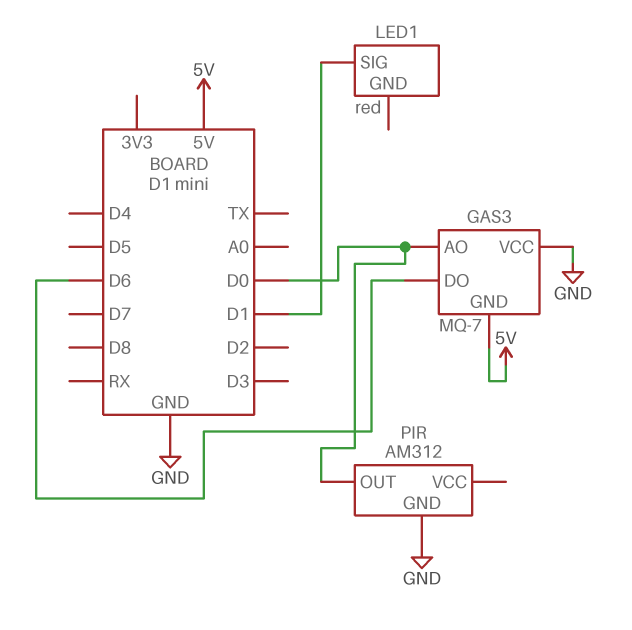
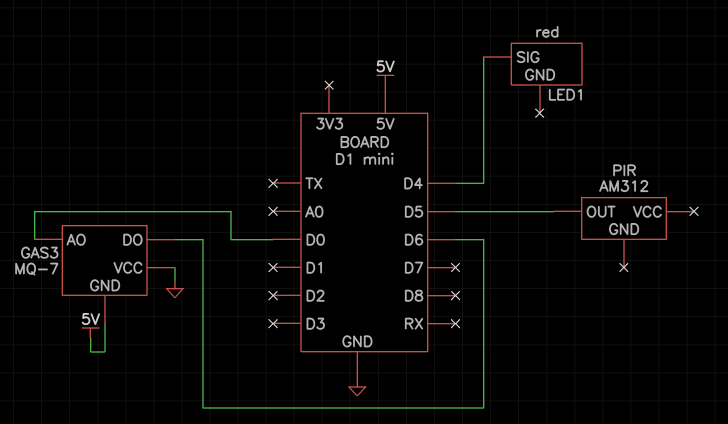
LED1 pin SIG: D1 -> D4
PIR pin GND: GND -> none
PIR pin OUT: D0 -> D5

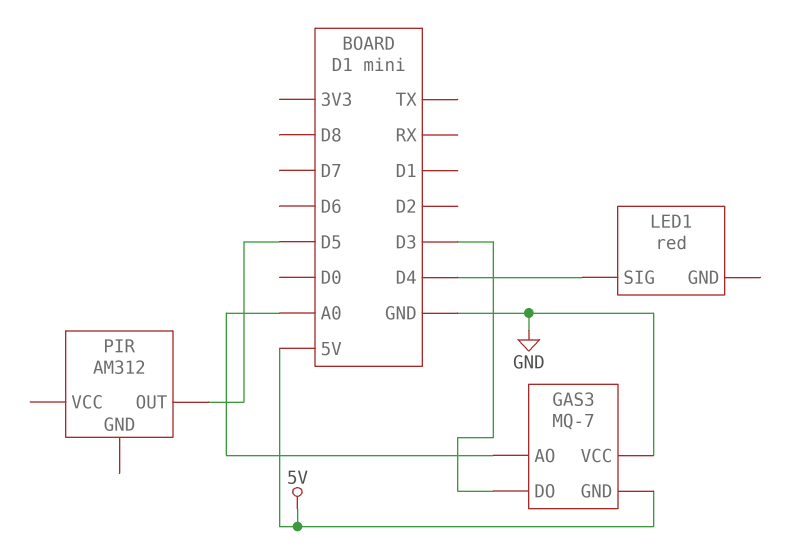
GAS3 pin AO: D0 -> A0
GAS3 pin DO: D6 -> D3

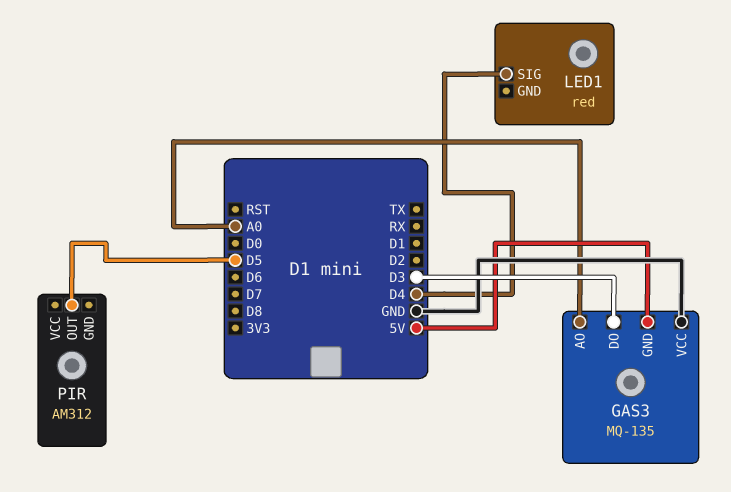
GAS3: MQ-7 -> MQ-135

